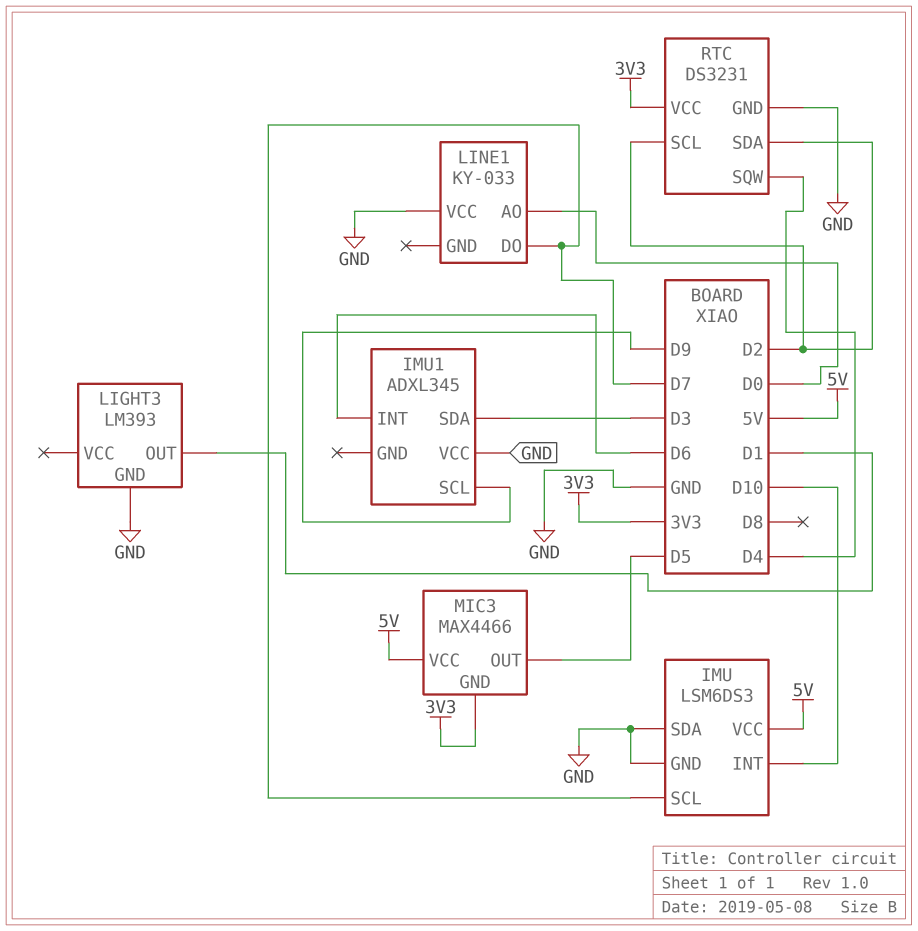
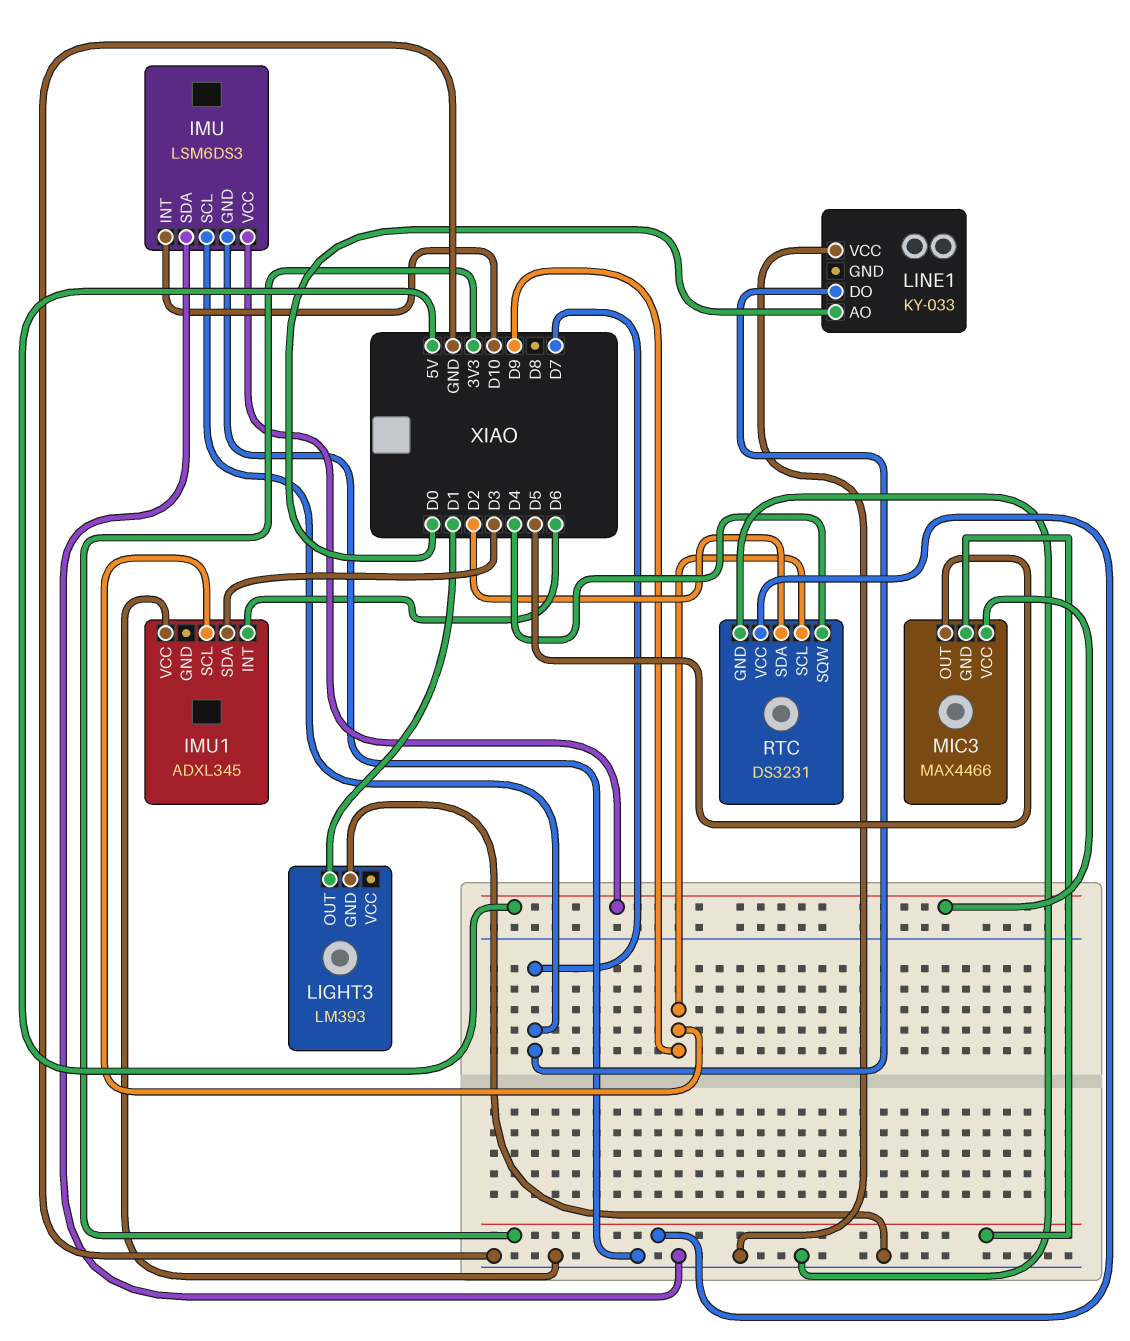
RTC pin SCL: D2 -> D9

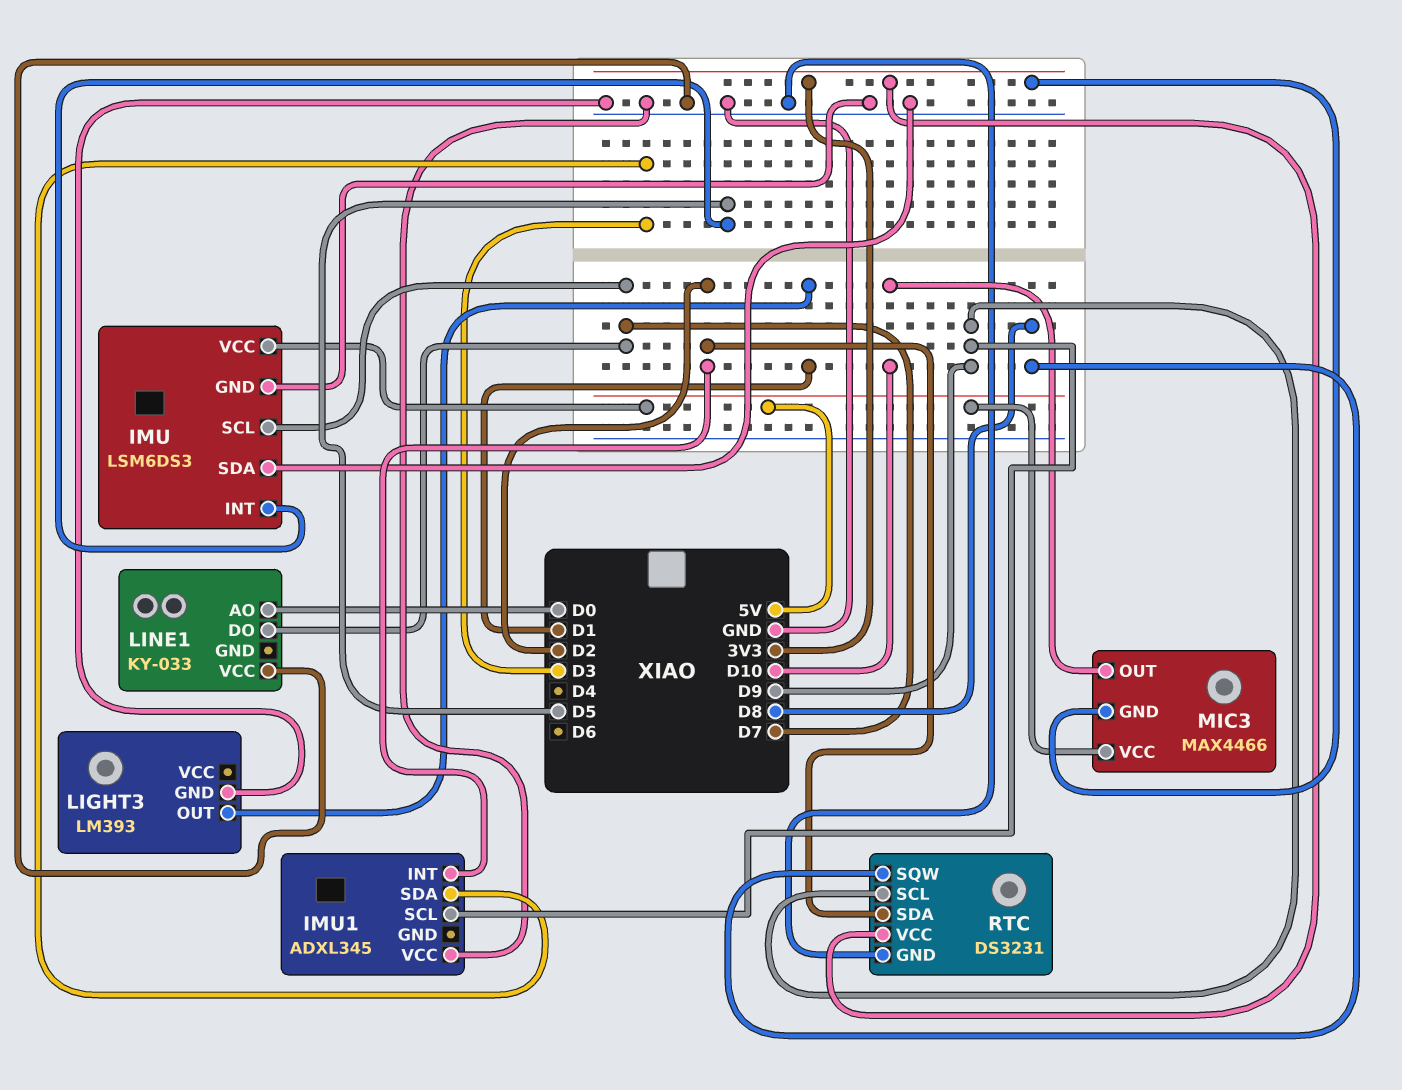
IMU pin INT: D10 -> D5
IMU1 pin INT: D6 -> D2
MIC3 pin OUT: D5 -> D10
RTC pin SQW: D4 -> D8

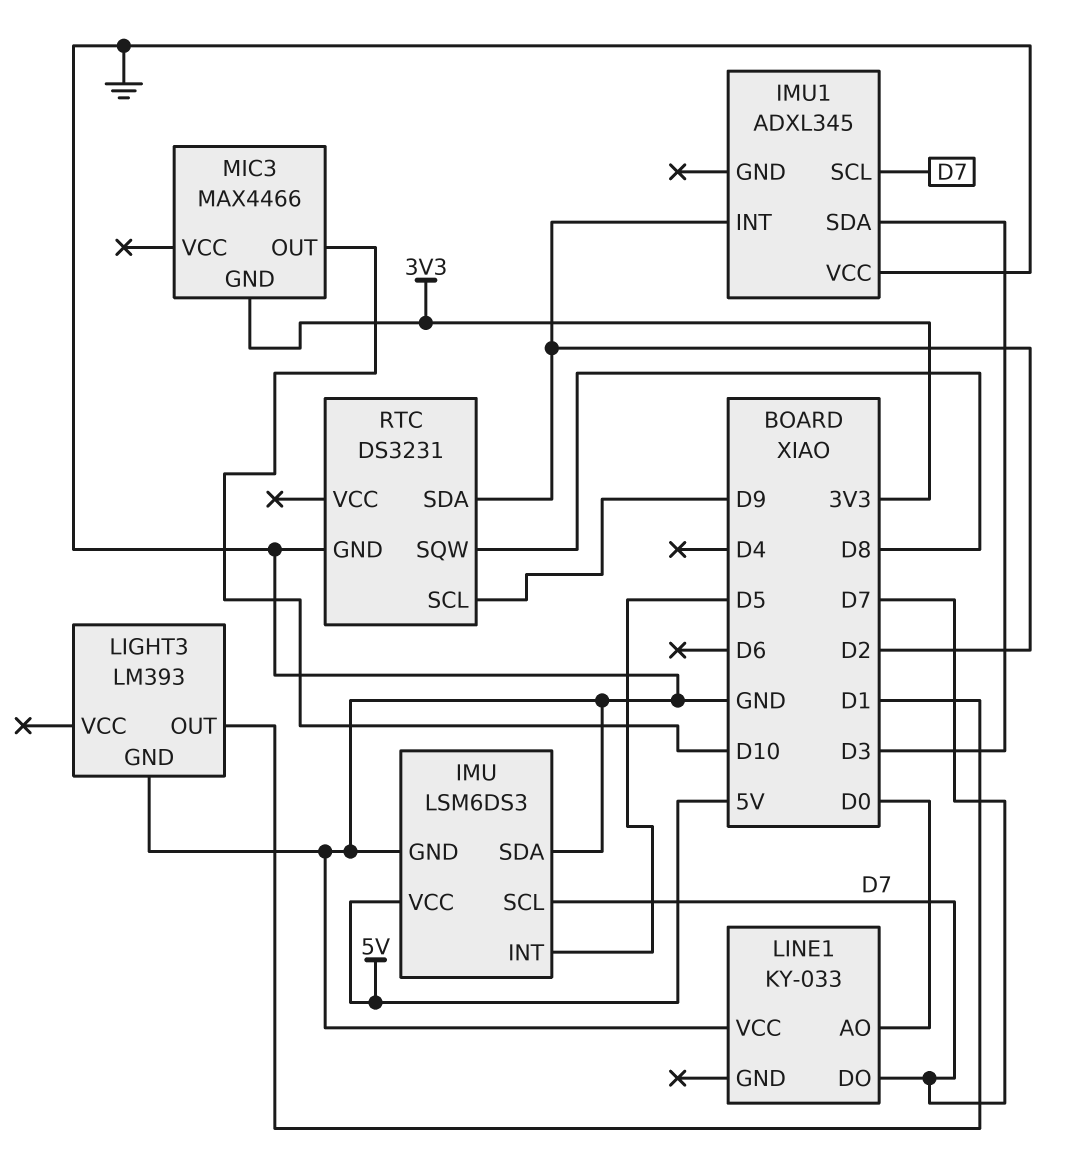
IMU1 pin SCL: D9 -> D7
MIC3 pin VCC: 5V -> none
RTC pin VCC: 3V3 -> none

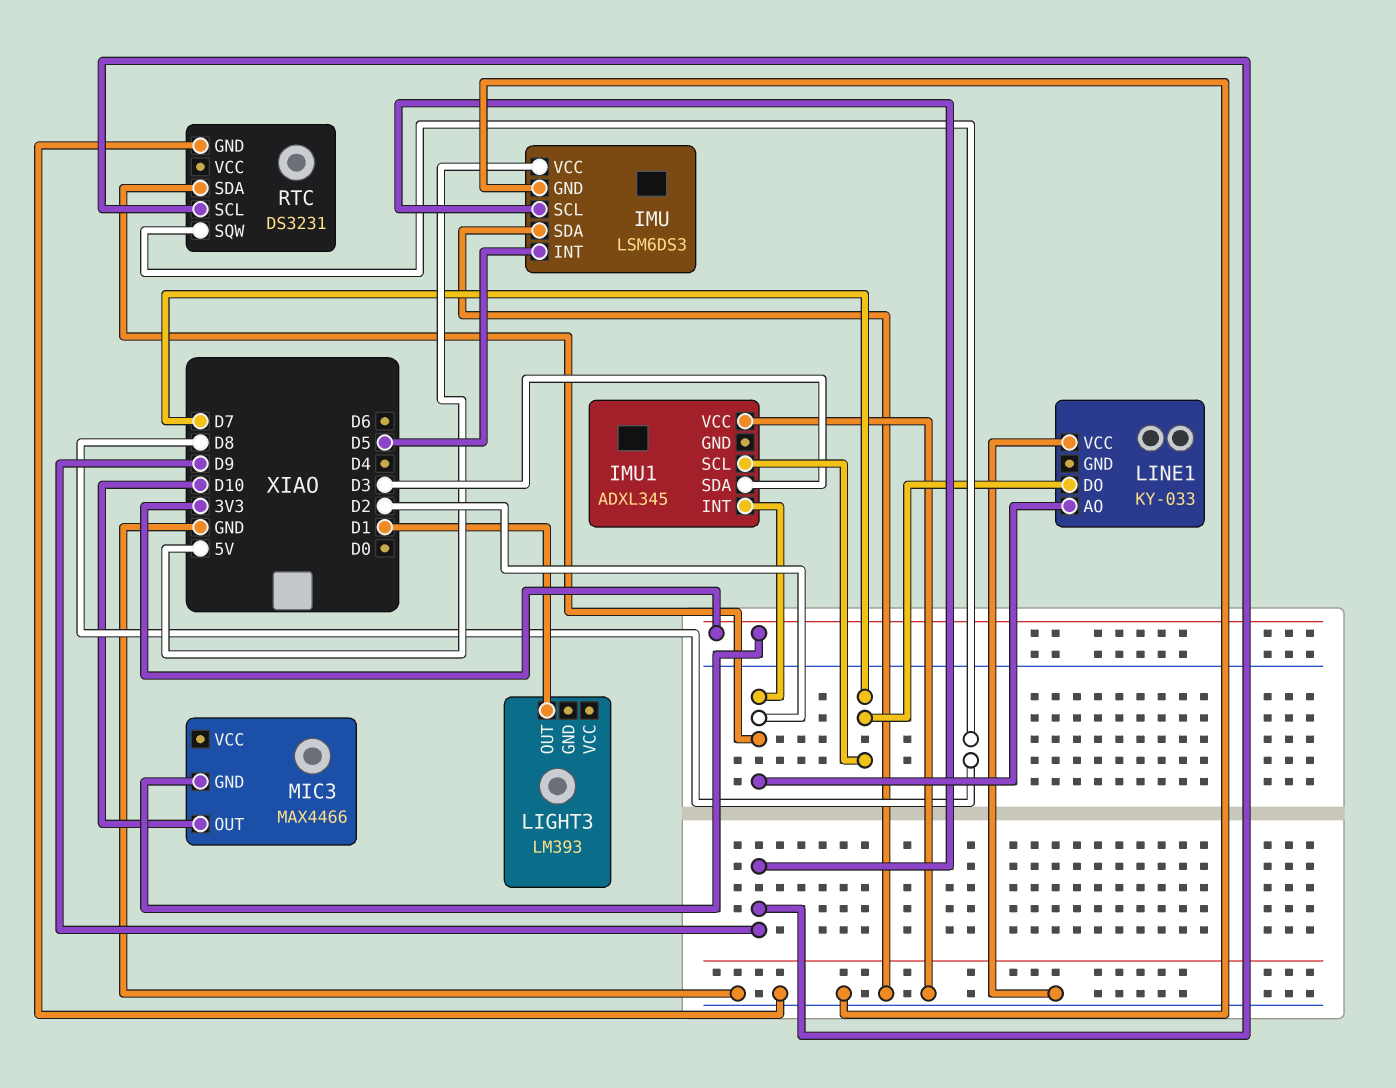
IMU pin SCL: D7 -> D9
LIGHT3 pin GND: GND -> none
LINE1 pin AO: D0 -> D2

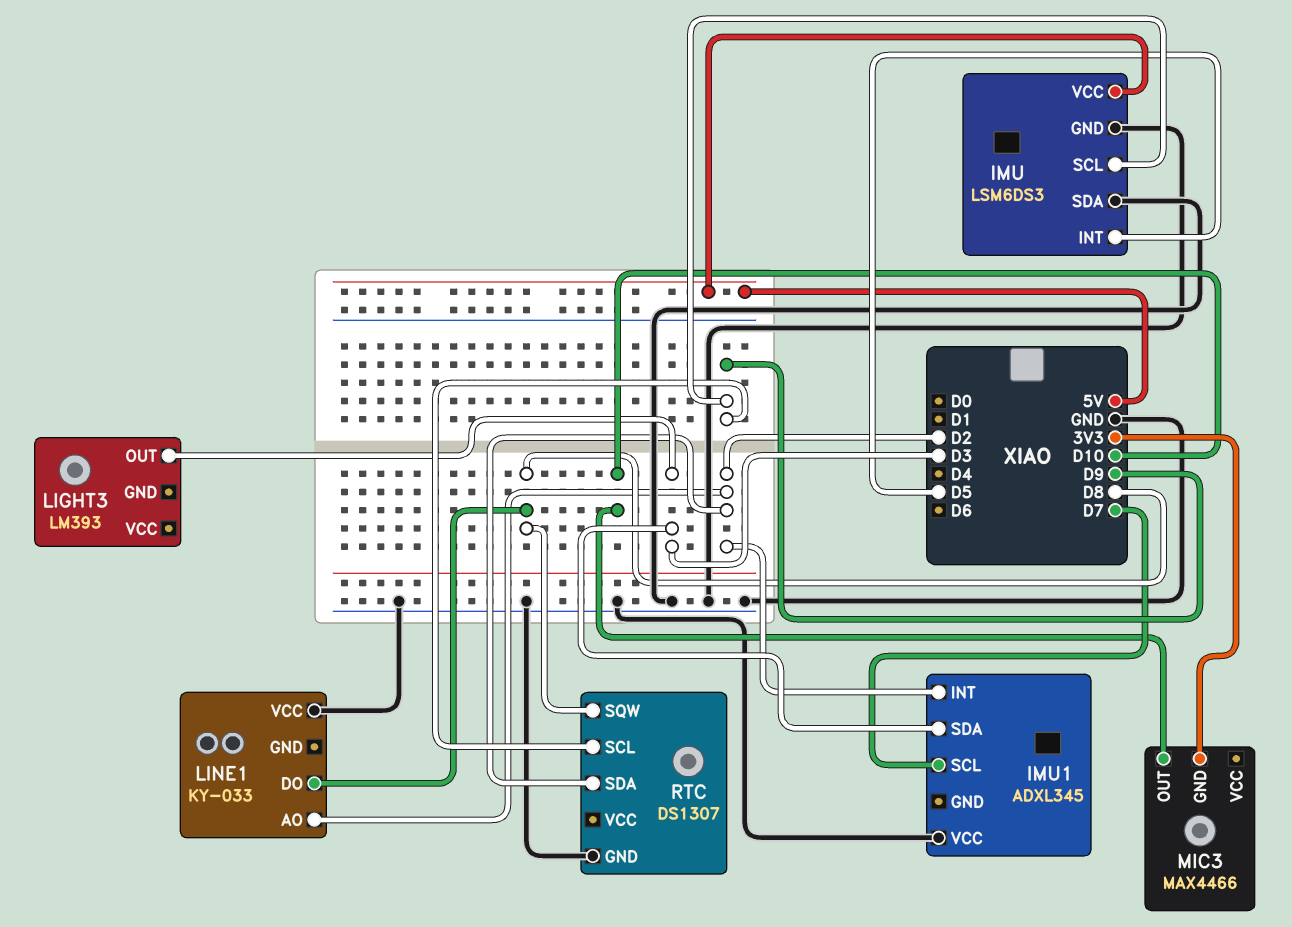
LIGHT3 pin OUT: D1 -> D3
LINE1 pin DO: D7 -> D8
RTC: DS3231 -> DS1307

